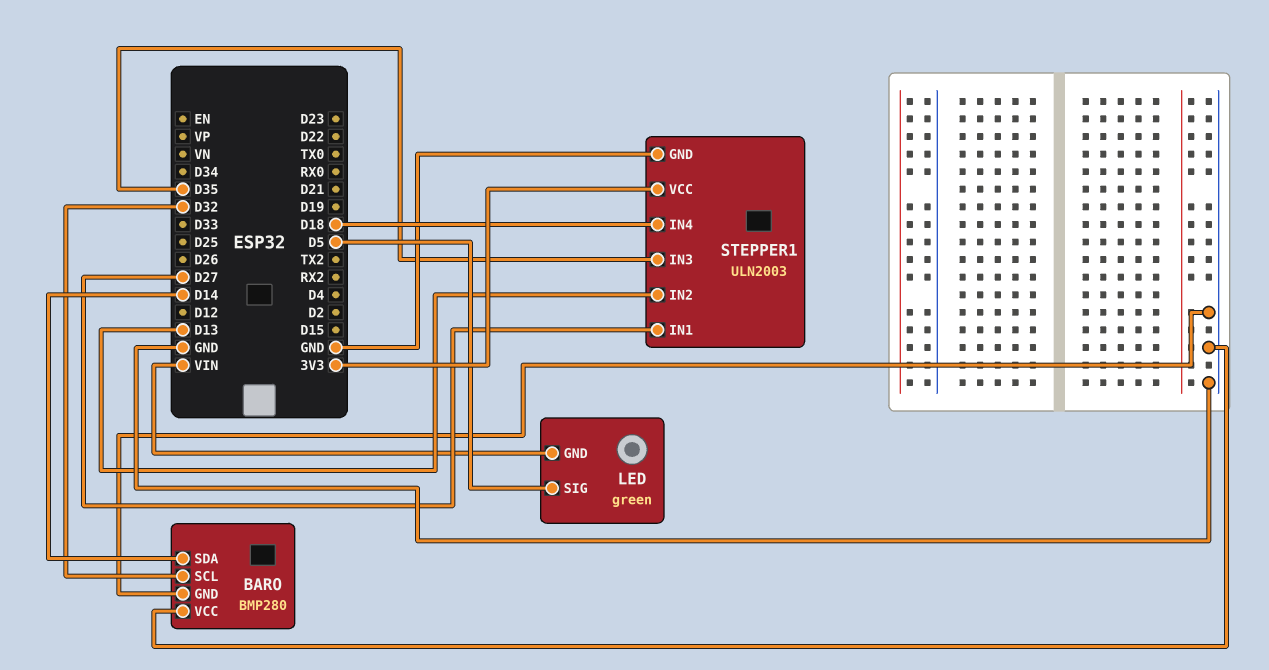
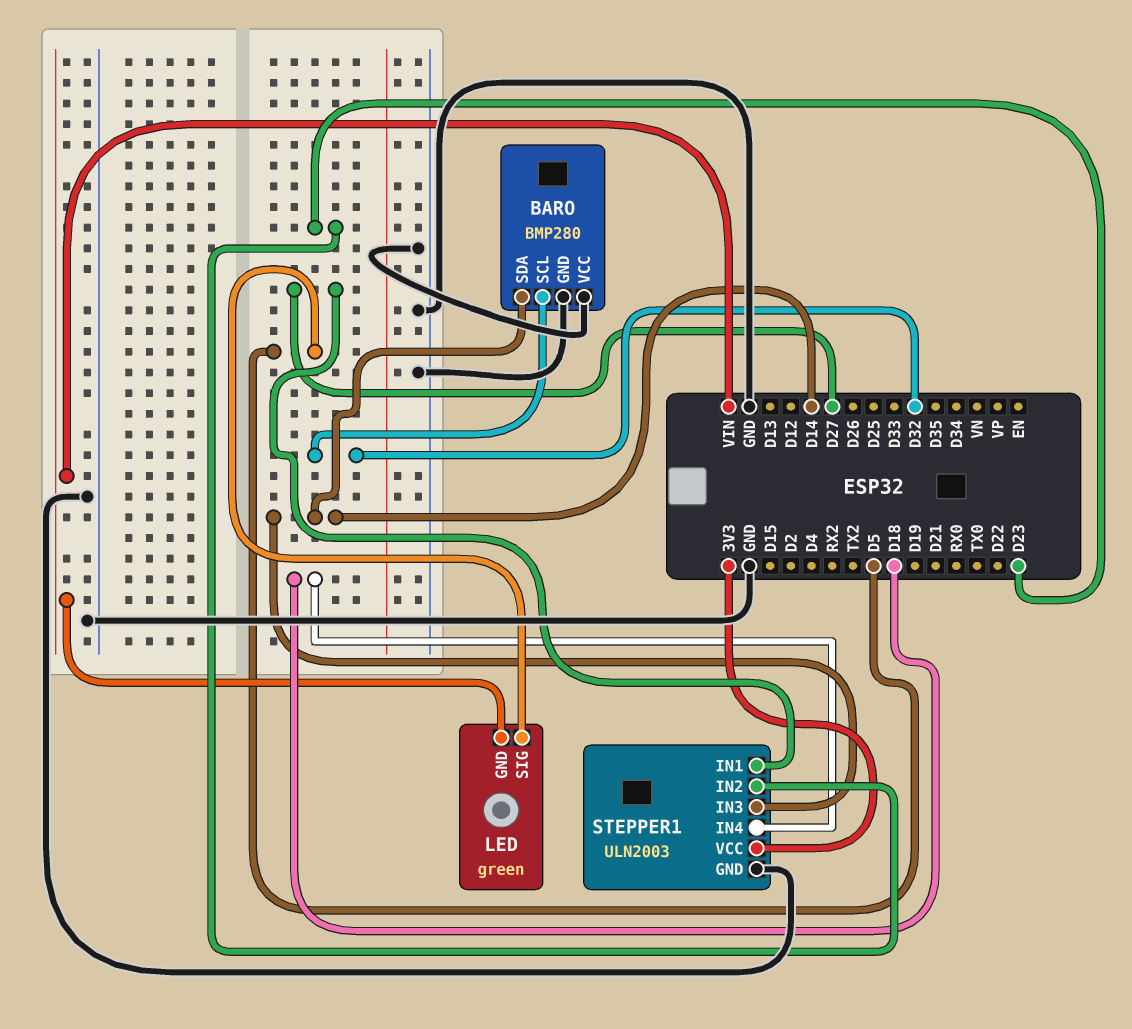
STEPPER1 pin IN2: D13 -> D23
STEPPER1 pin IN3: D35 -> D14

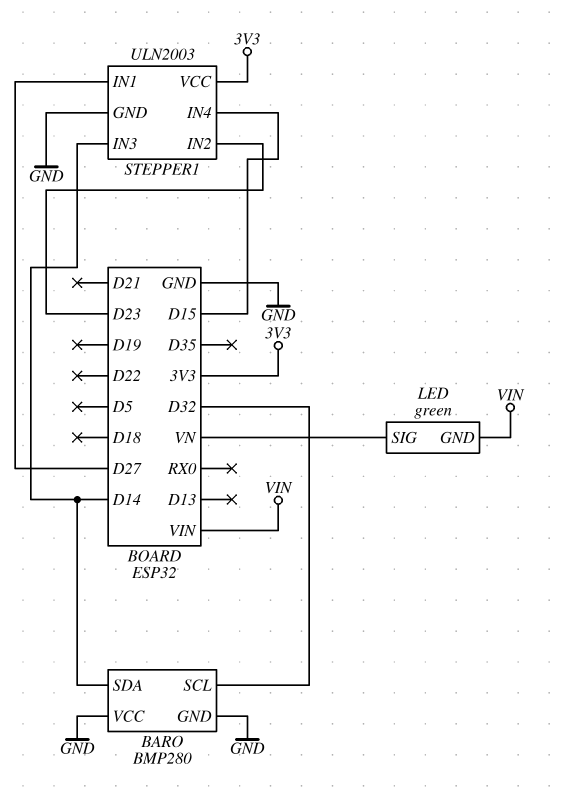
LED pin SIG: D5 -> VN
STEPPER1 pin IN4: D18 -> D15

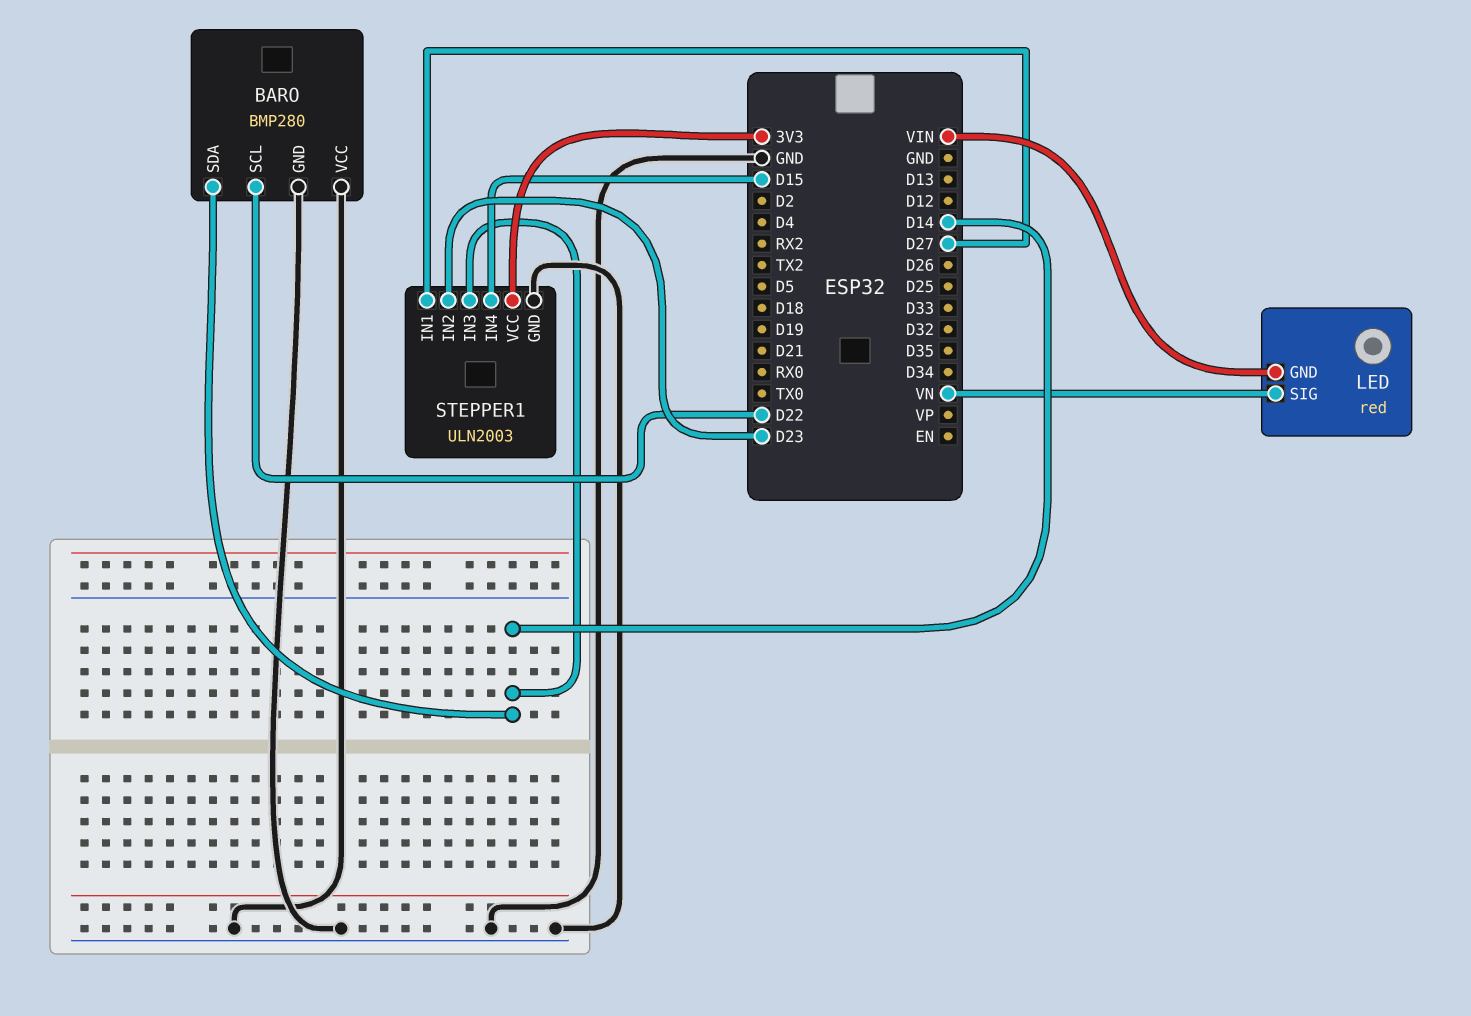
BARO pin SCL: D32 -> D22
LED: green -> red

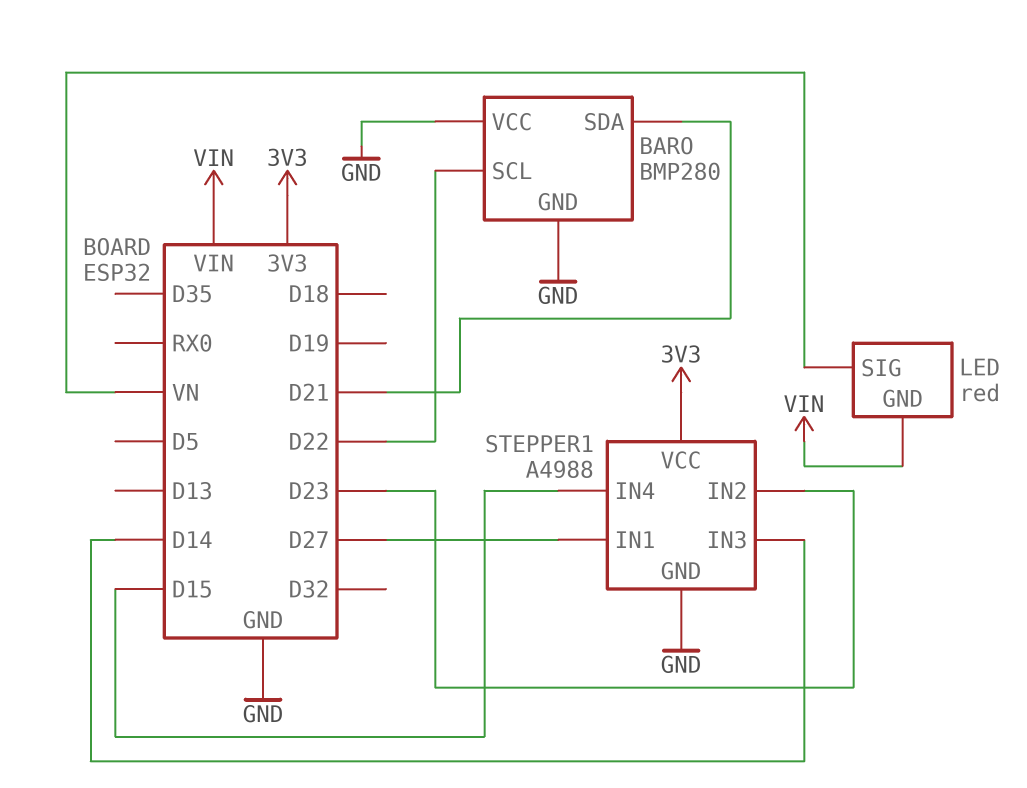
BARO pin SDA: D14 -> D21
STEPPER1: ULN2003 -> A4988

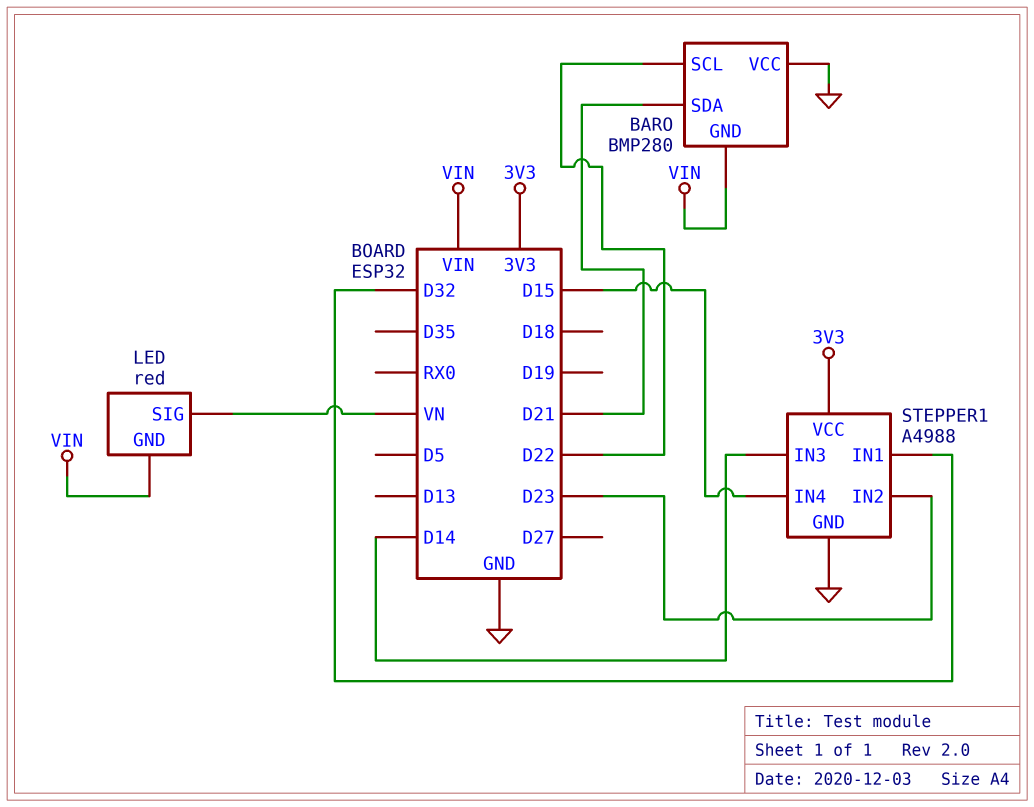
BARO pin GND: GND -> VIN
STEPPER1 pin IN1: D27 -> D32

